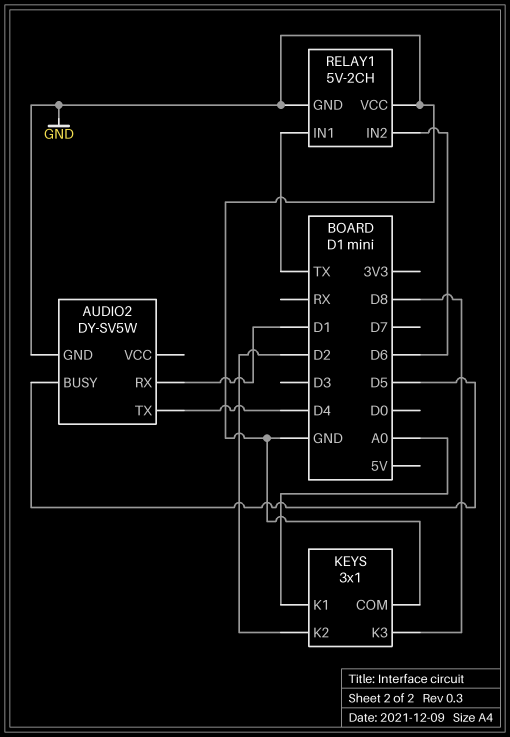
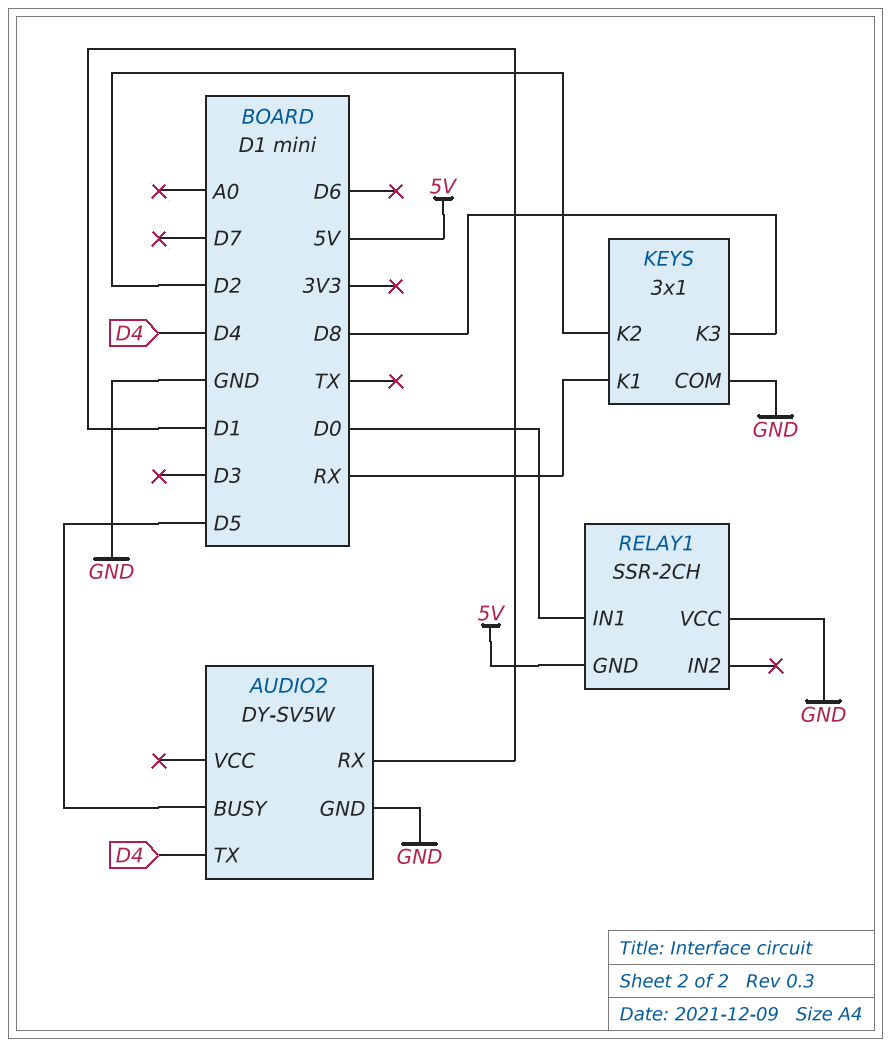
KEYS pin K1: A0 -> RX
RELAY1: 5V-2CH -> SSR-2CH
RELAY1 pin GND: GND -> 5V
RELAY1 pin IN1: TX -> D0
RELAY1 pin IN2: D6 -> none

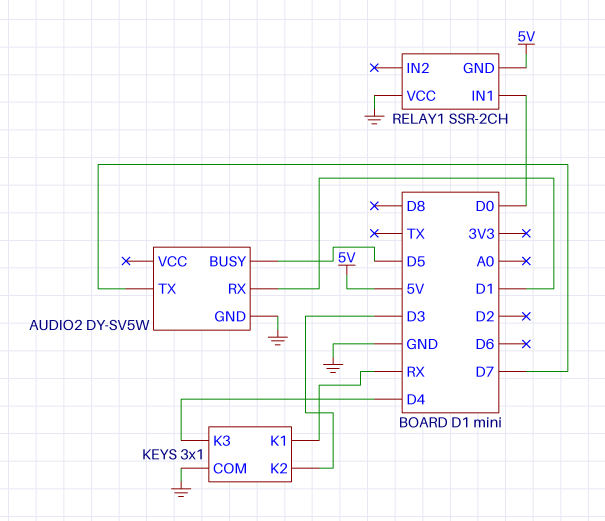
AUDIO2 pin TX: D4 -> D7
KEYS pin K2: D2 -> D3
KEYS pin K3: D8 -> D4

